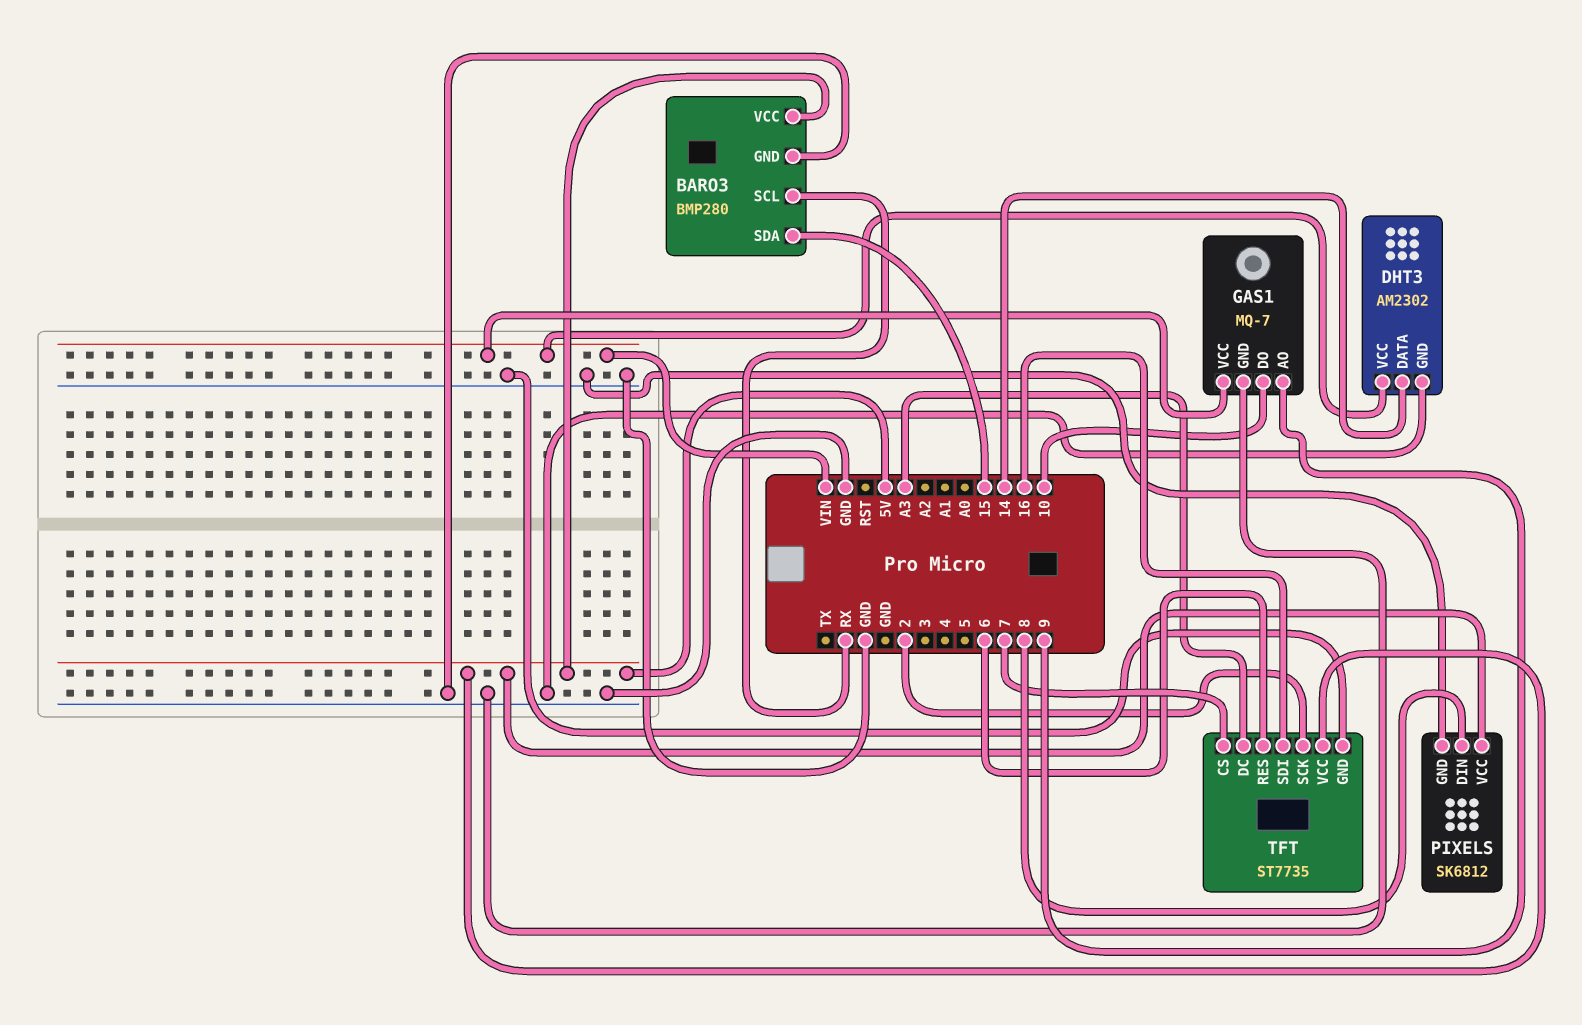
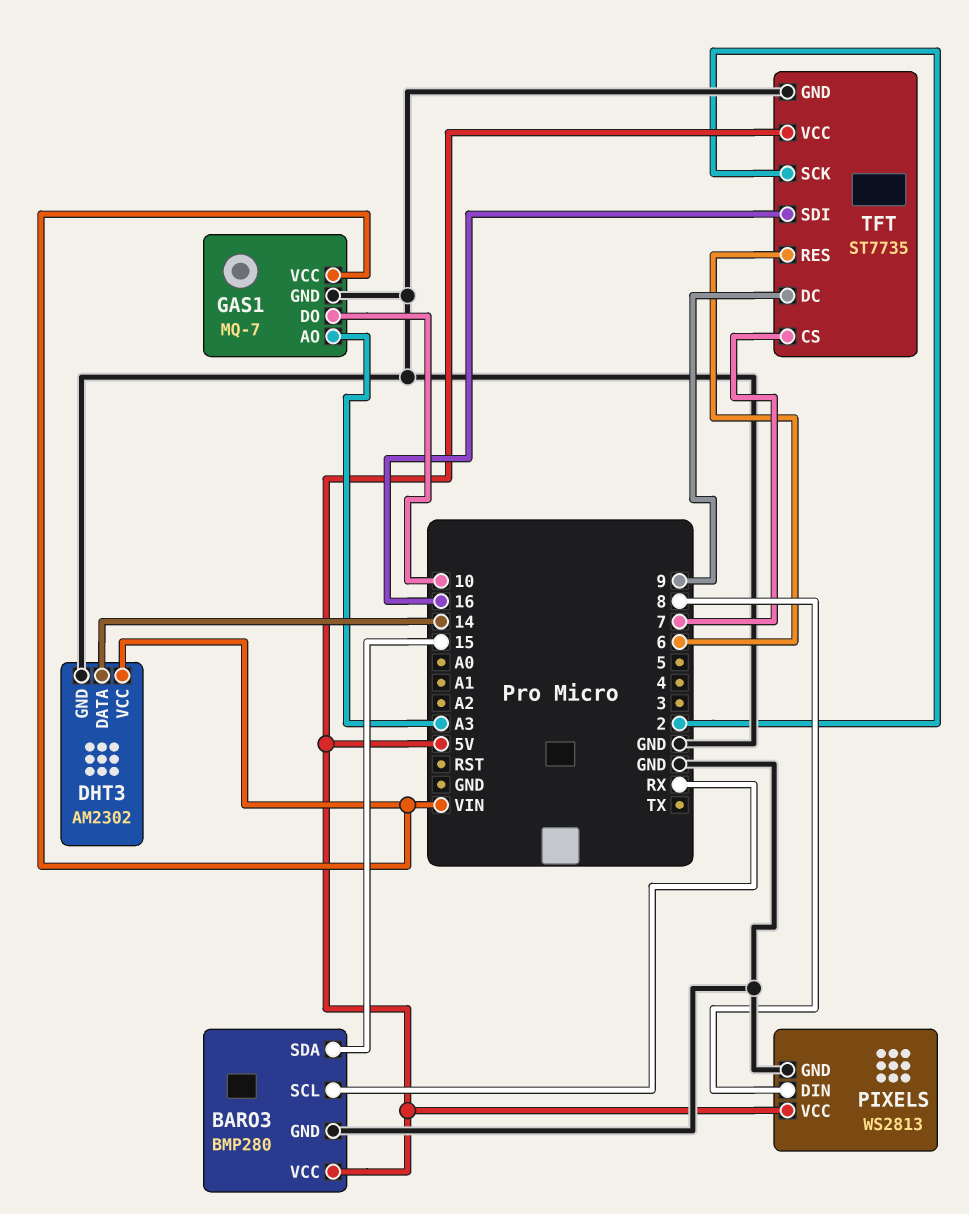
GAS1 pin AO: 9 -> A3
PIXELS: SK6812 -> WS2813
TFT pin DC: A3 -> 9

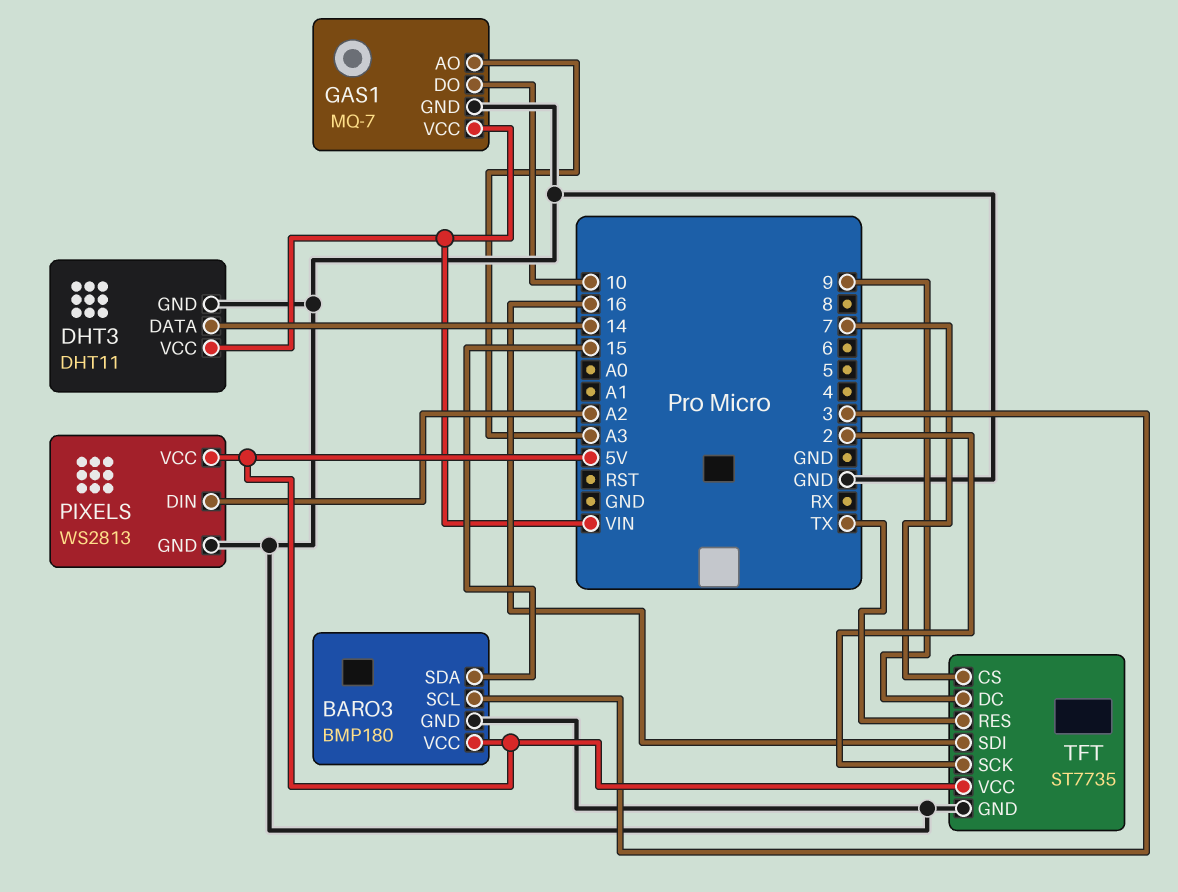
BARO3: BMP280 -> BMP180
BARO3 pin SCL: RX -> 3
DHT3: AM2302 -> DHT11
PIXELS pin DIN: 8 -> A2
TFT pin RES: 6 -> TX

